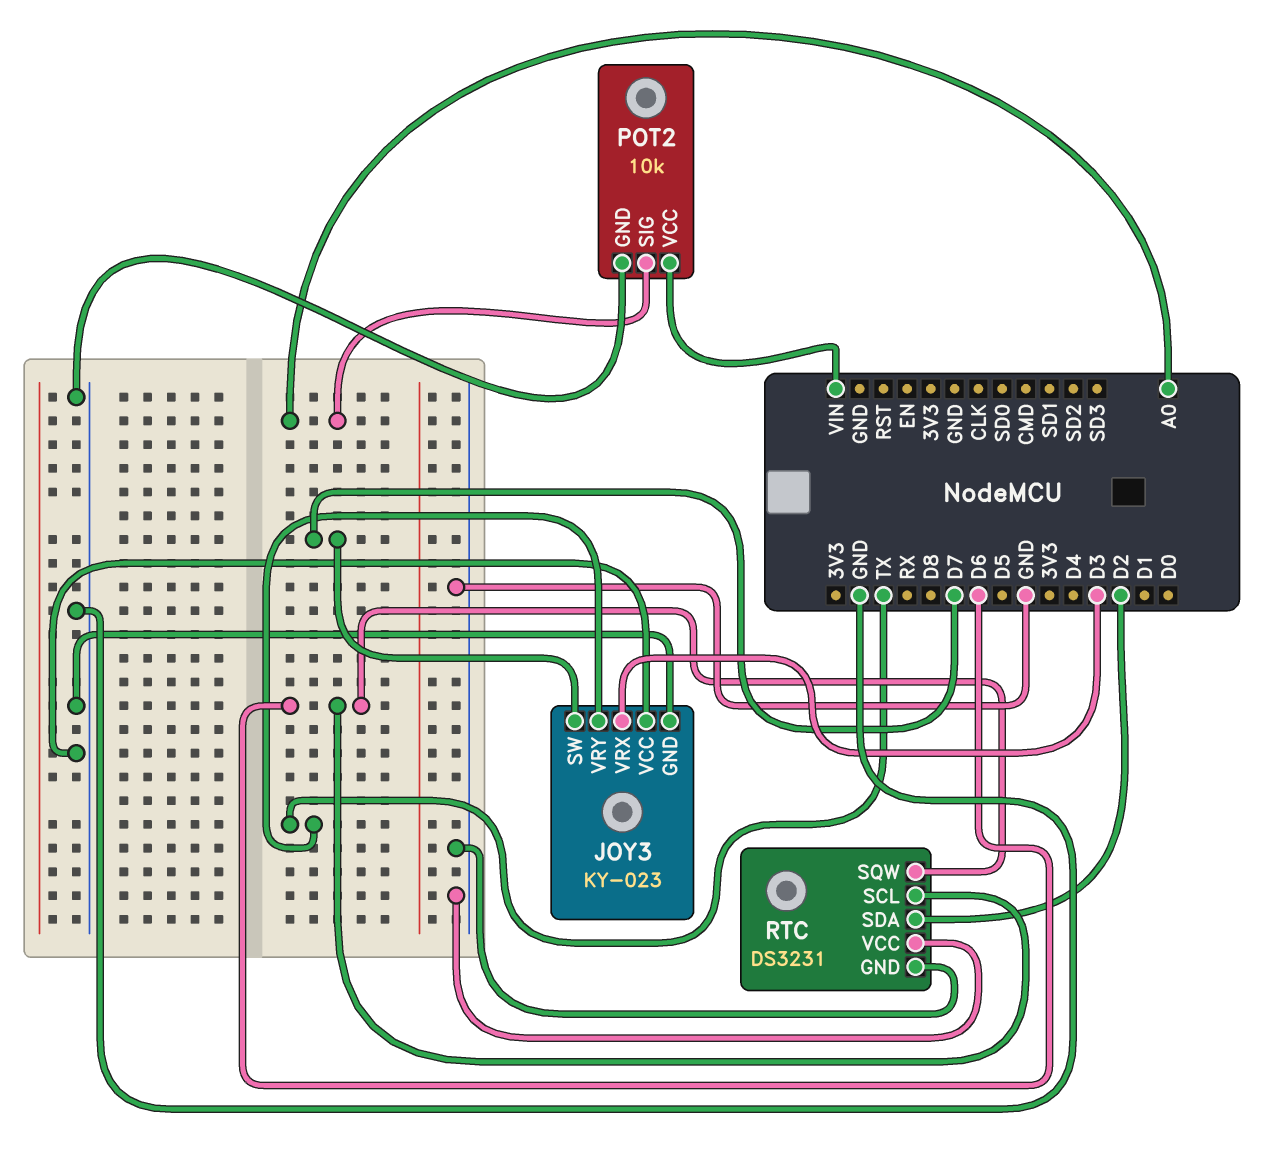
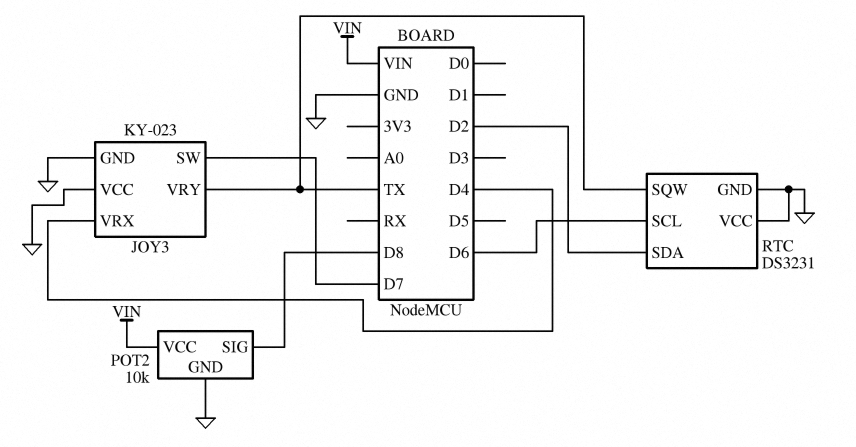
JOY3 pin VRX: D3 -> D4
POT2 pin SIG: A0 -> D8
RTC pin SQW: D6 -> TX

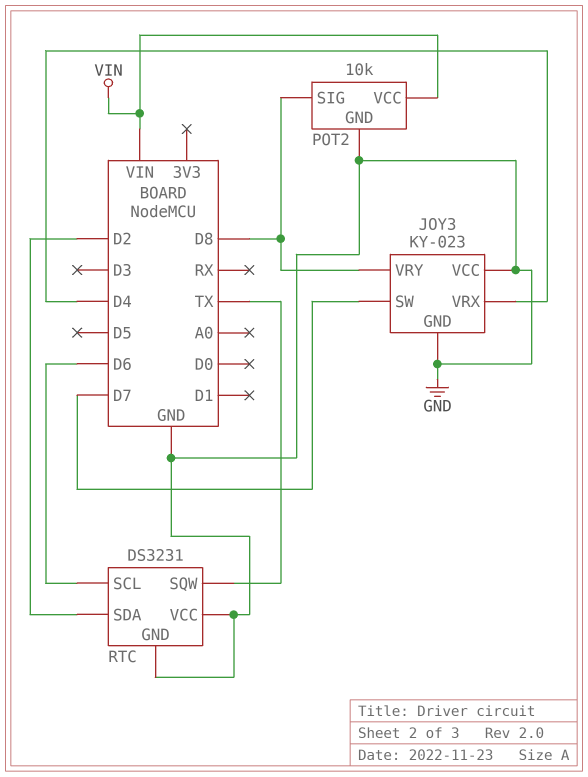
JOY3 pin VRY: TX -> D8

